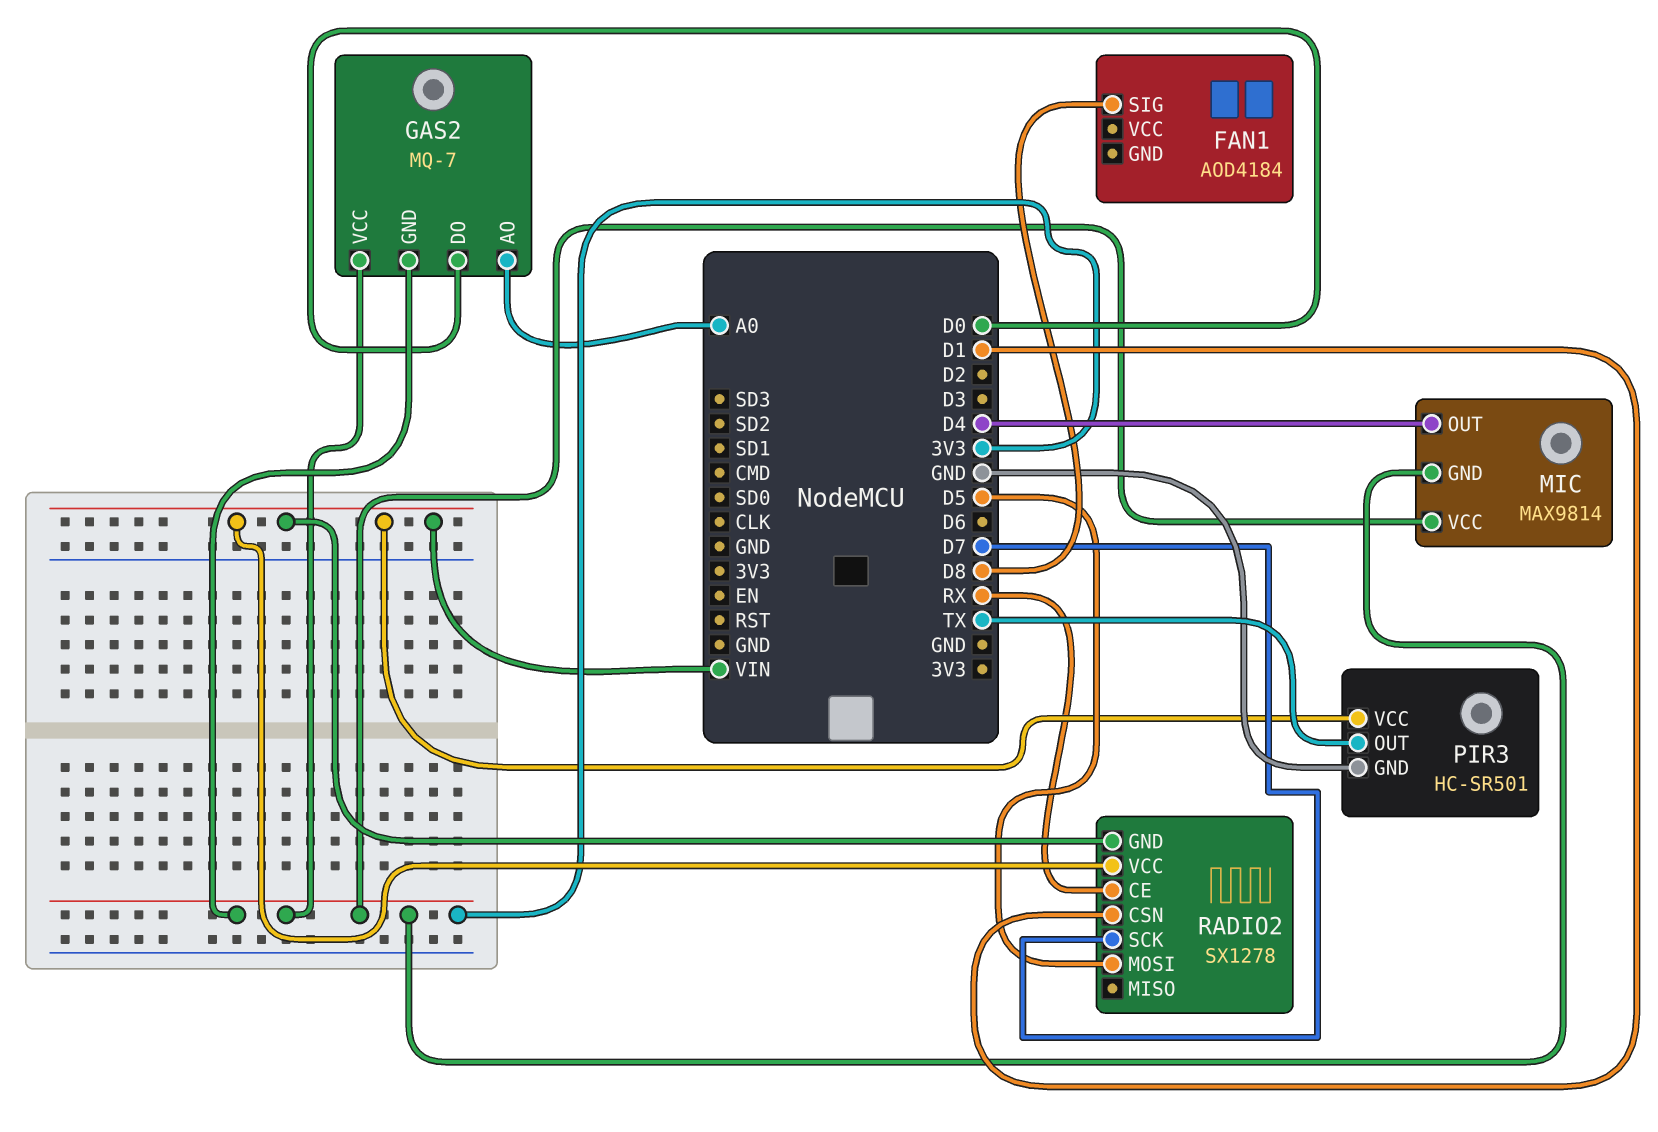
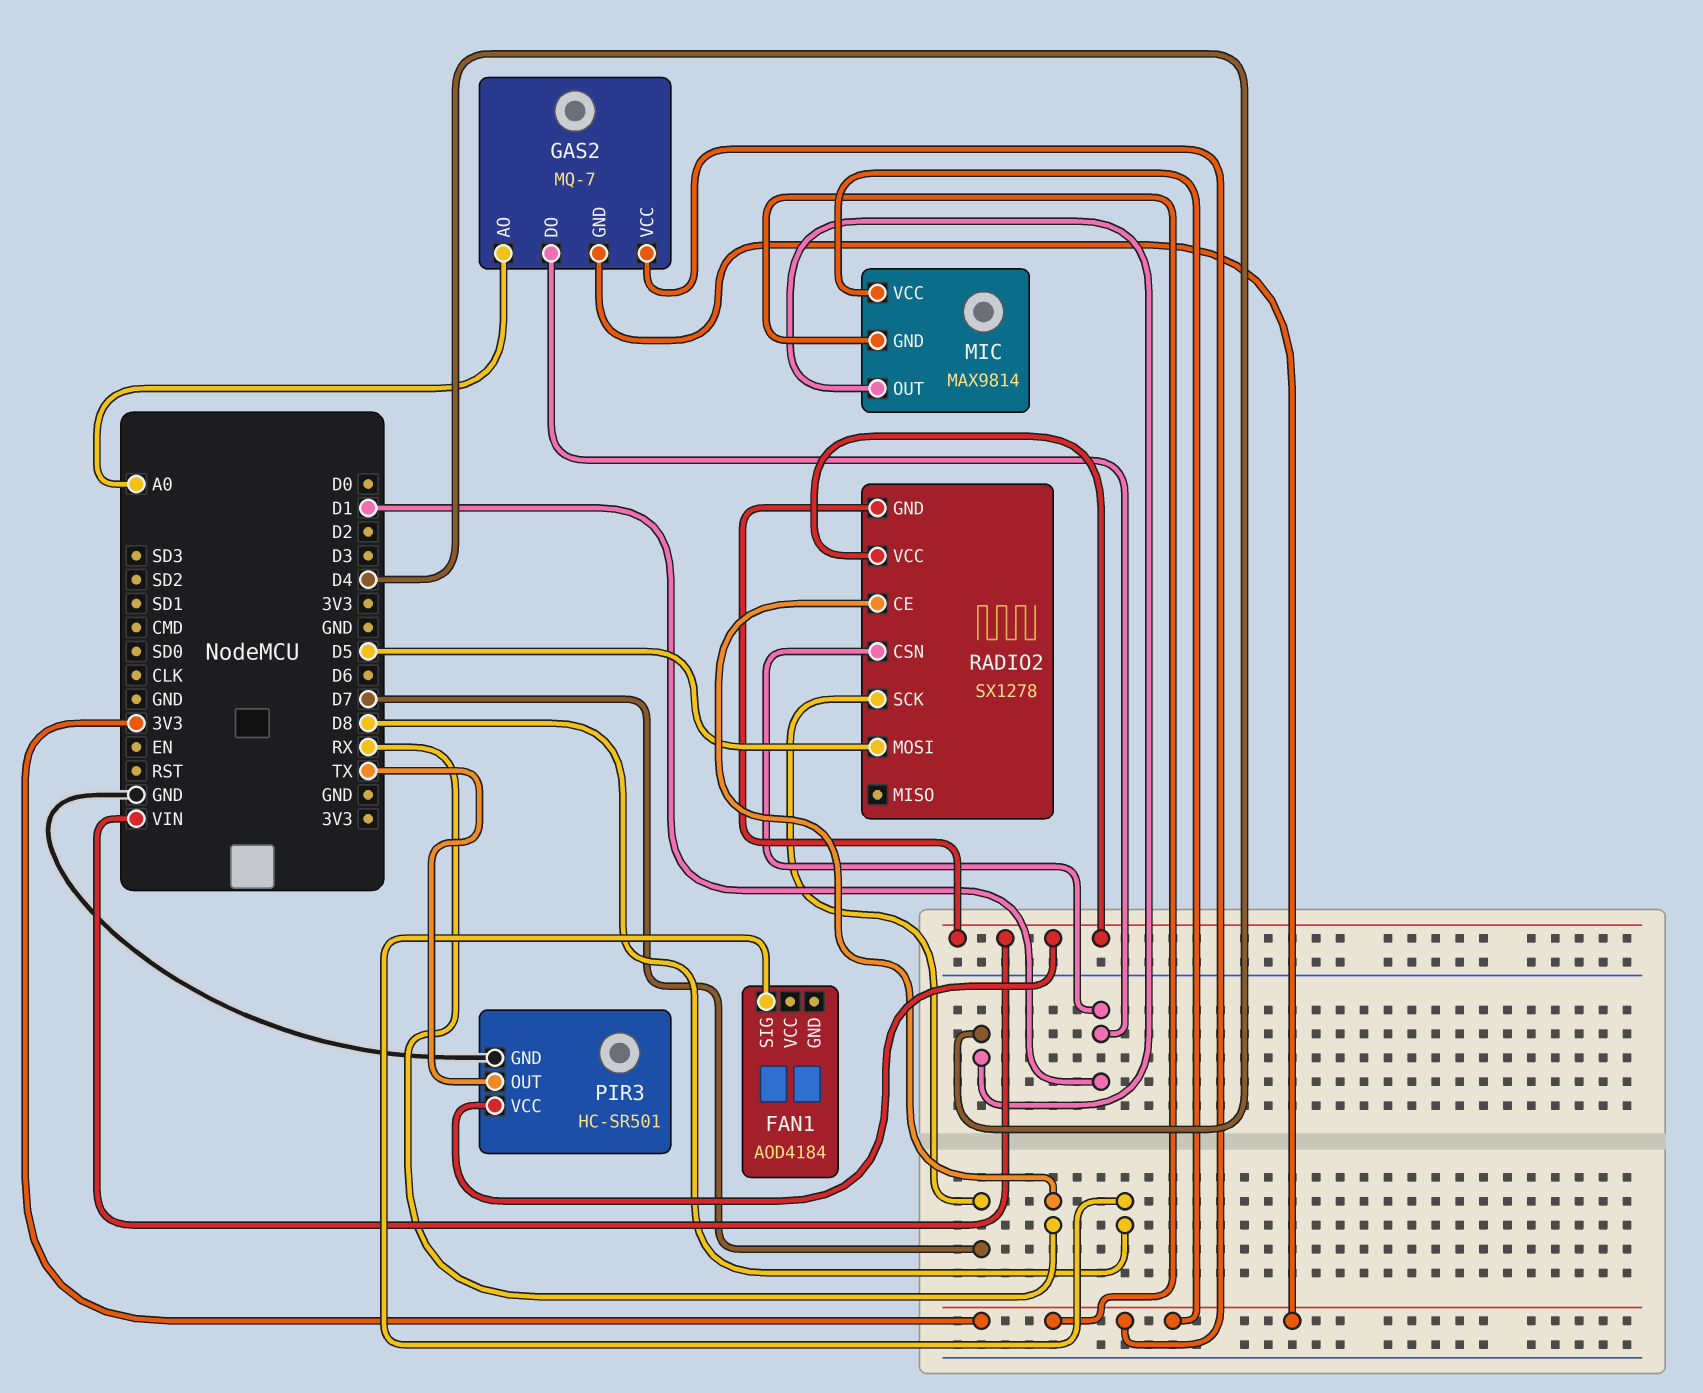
GAS2 pin DO: D0 -> D1

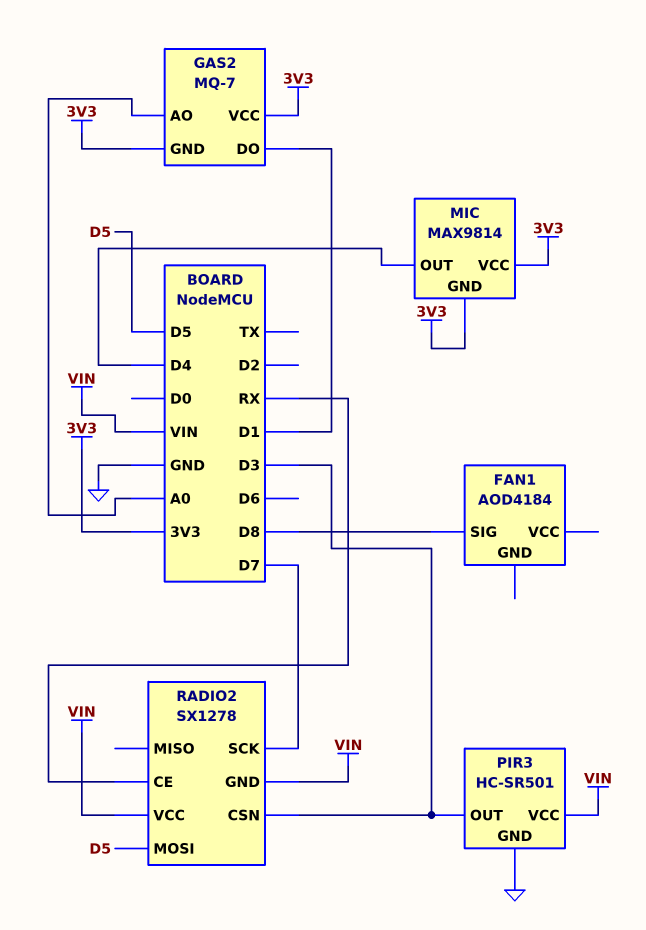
PIR3 pin OUT: TX -> D3
RADIO2 pin CSN: D1 -> D3

